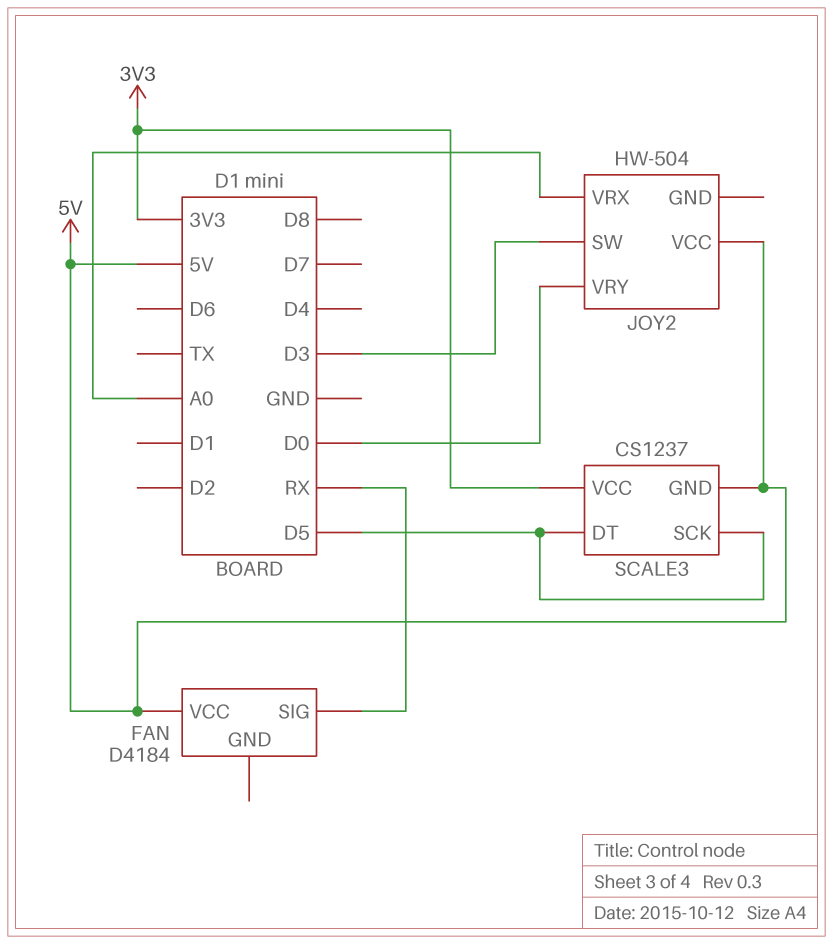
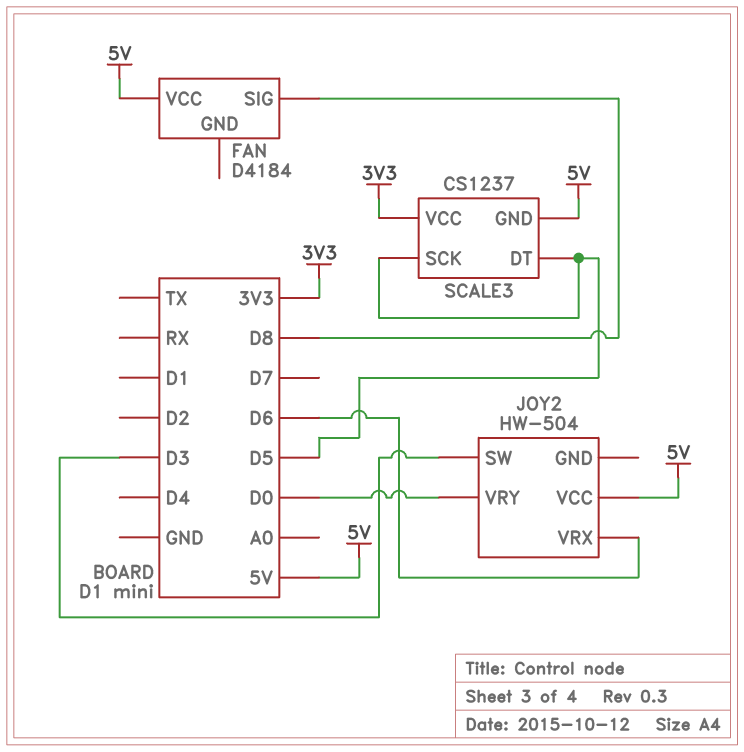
FAN pin SIG: RX -> D8
JOY2 pin VRX: A0 -> D6

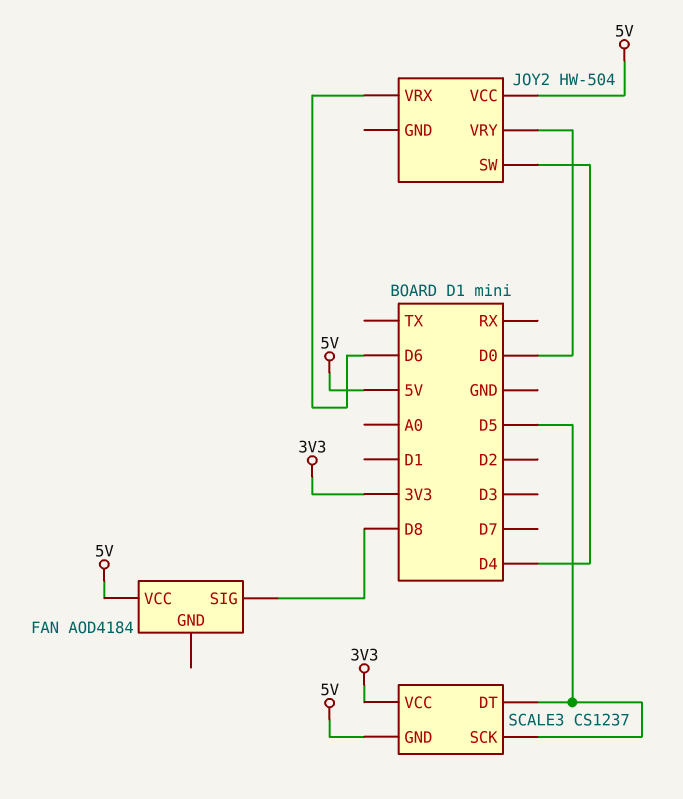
FAN: D4184 -> AOD4184
JOY2 pin SW: D3 -> D4

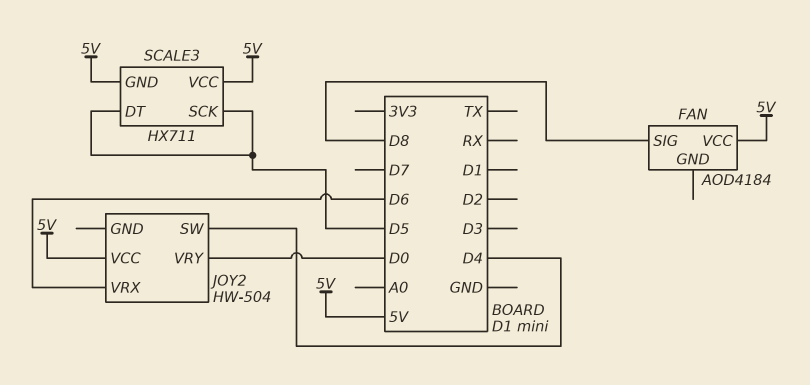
SCALE3: CS1237 -> HX711
SCALE3 pin VCC: 3V3 -> 5V

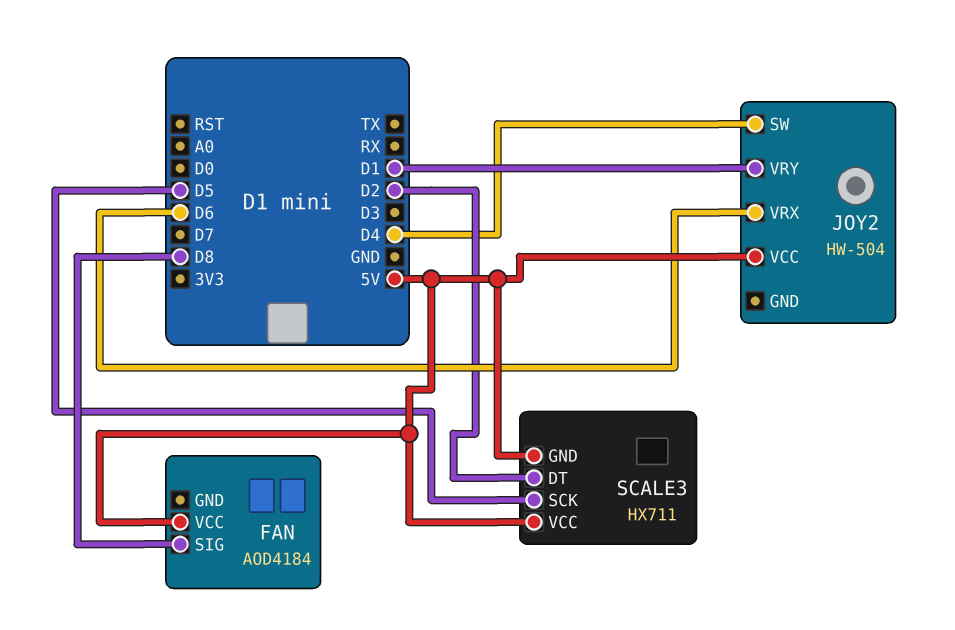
JOY2 pin VRY: D0 -> D1
SCALE3 pin DT: D5 -> D2

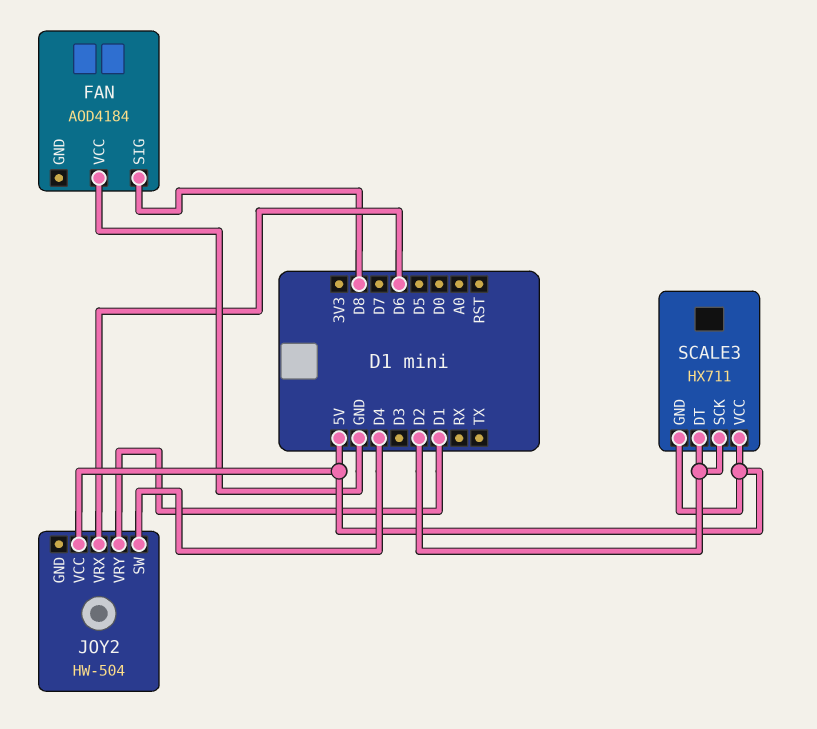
FAN pin VCC: 5V -> GND
SCALE3 pin SCK: D5 -> D2

